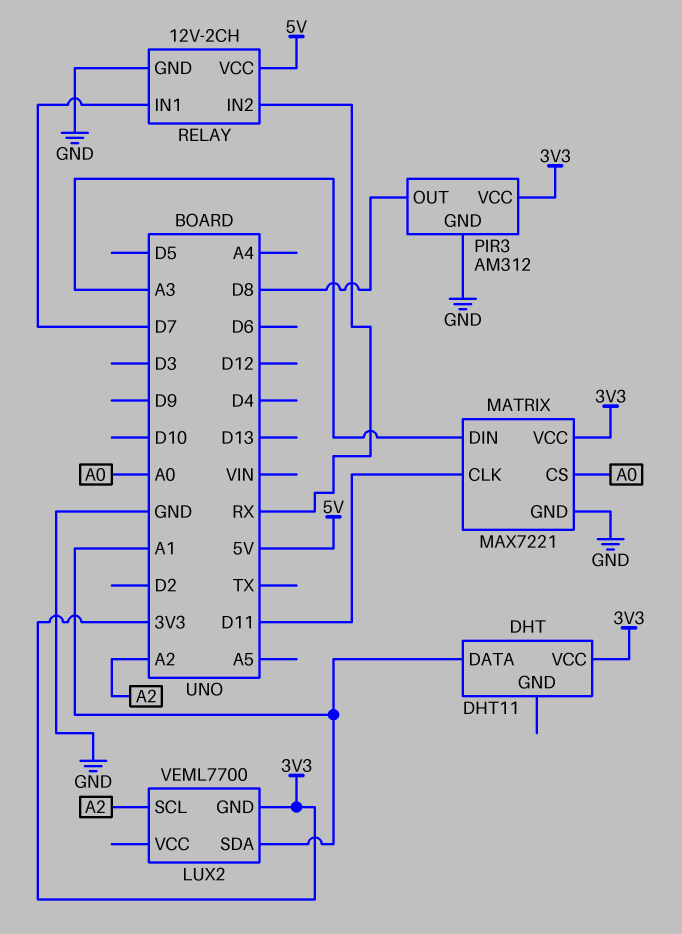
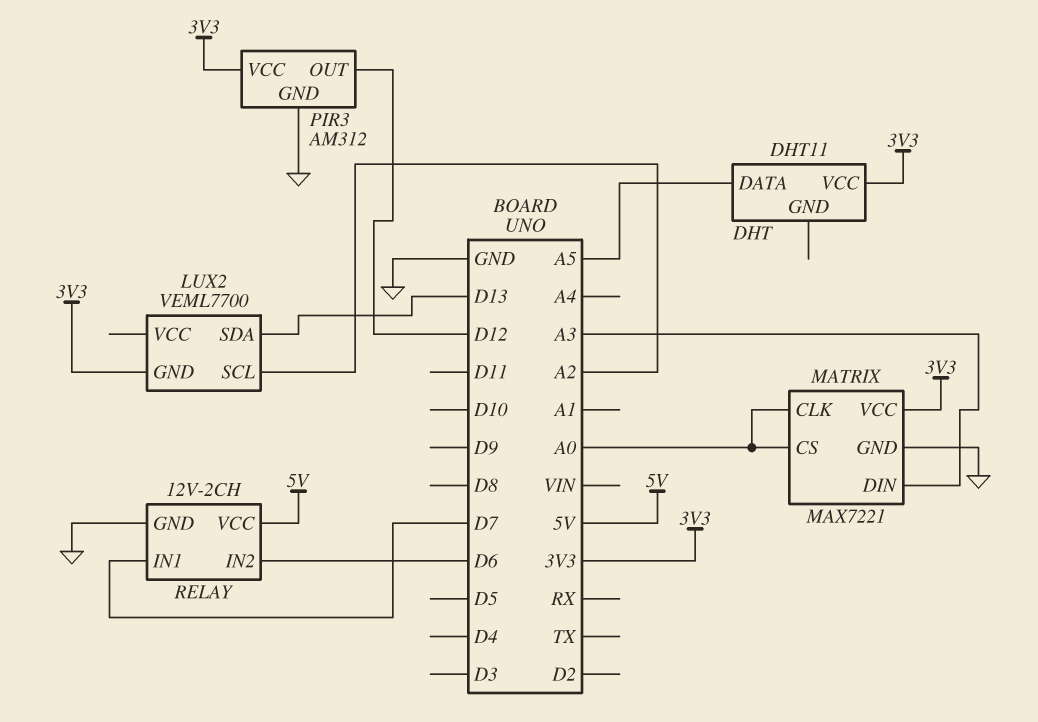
DHT pin DATA: A1 -> A5
LUX2 pin SDA: A1 -> D13
MATRIX pin CLK: D11 -> A0
PIR3 pin OUT: D8 -> D12
RELAY pin IN2: RX -> D6

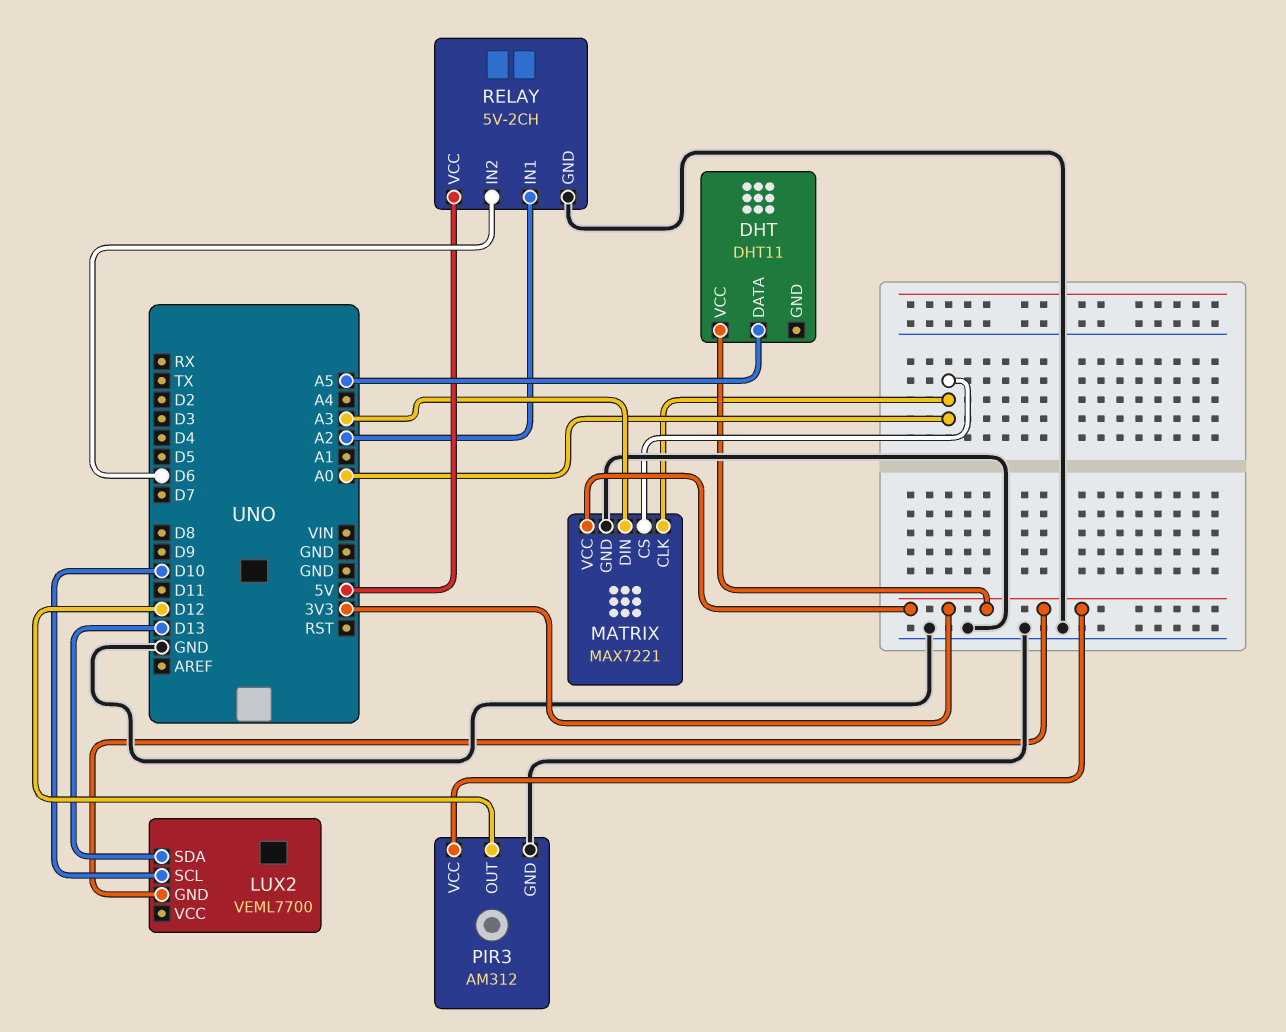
LUX2 pin SCL: A2 -> D10
RELAY: 12V-2CH -> 5V-2CH
RELAY pin IN1: D7 -> A2

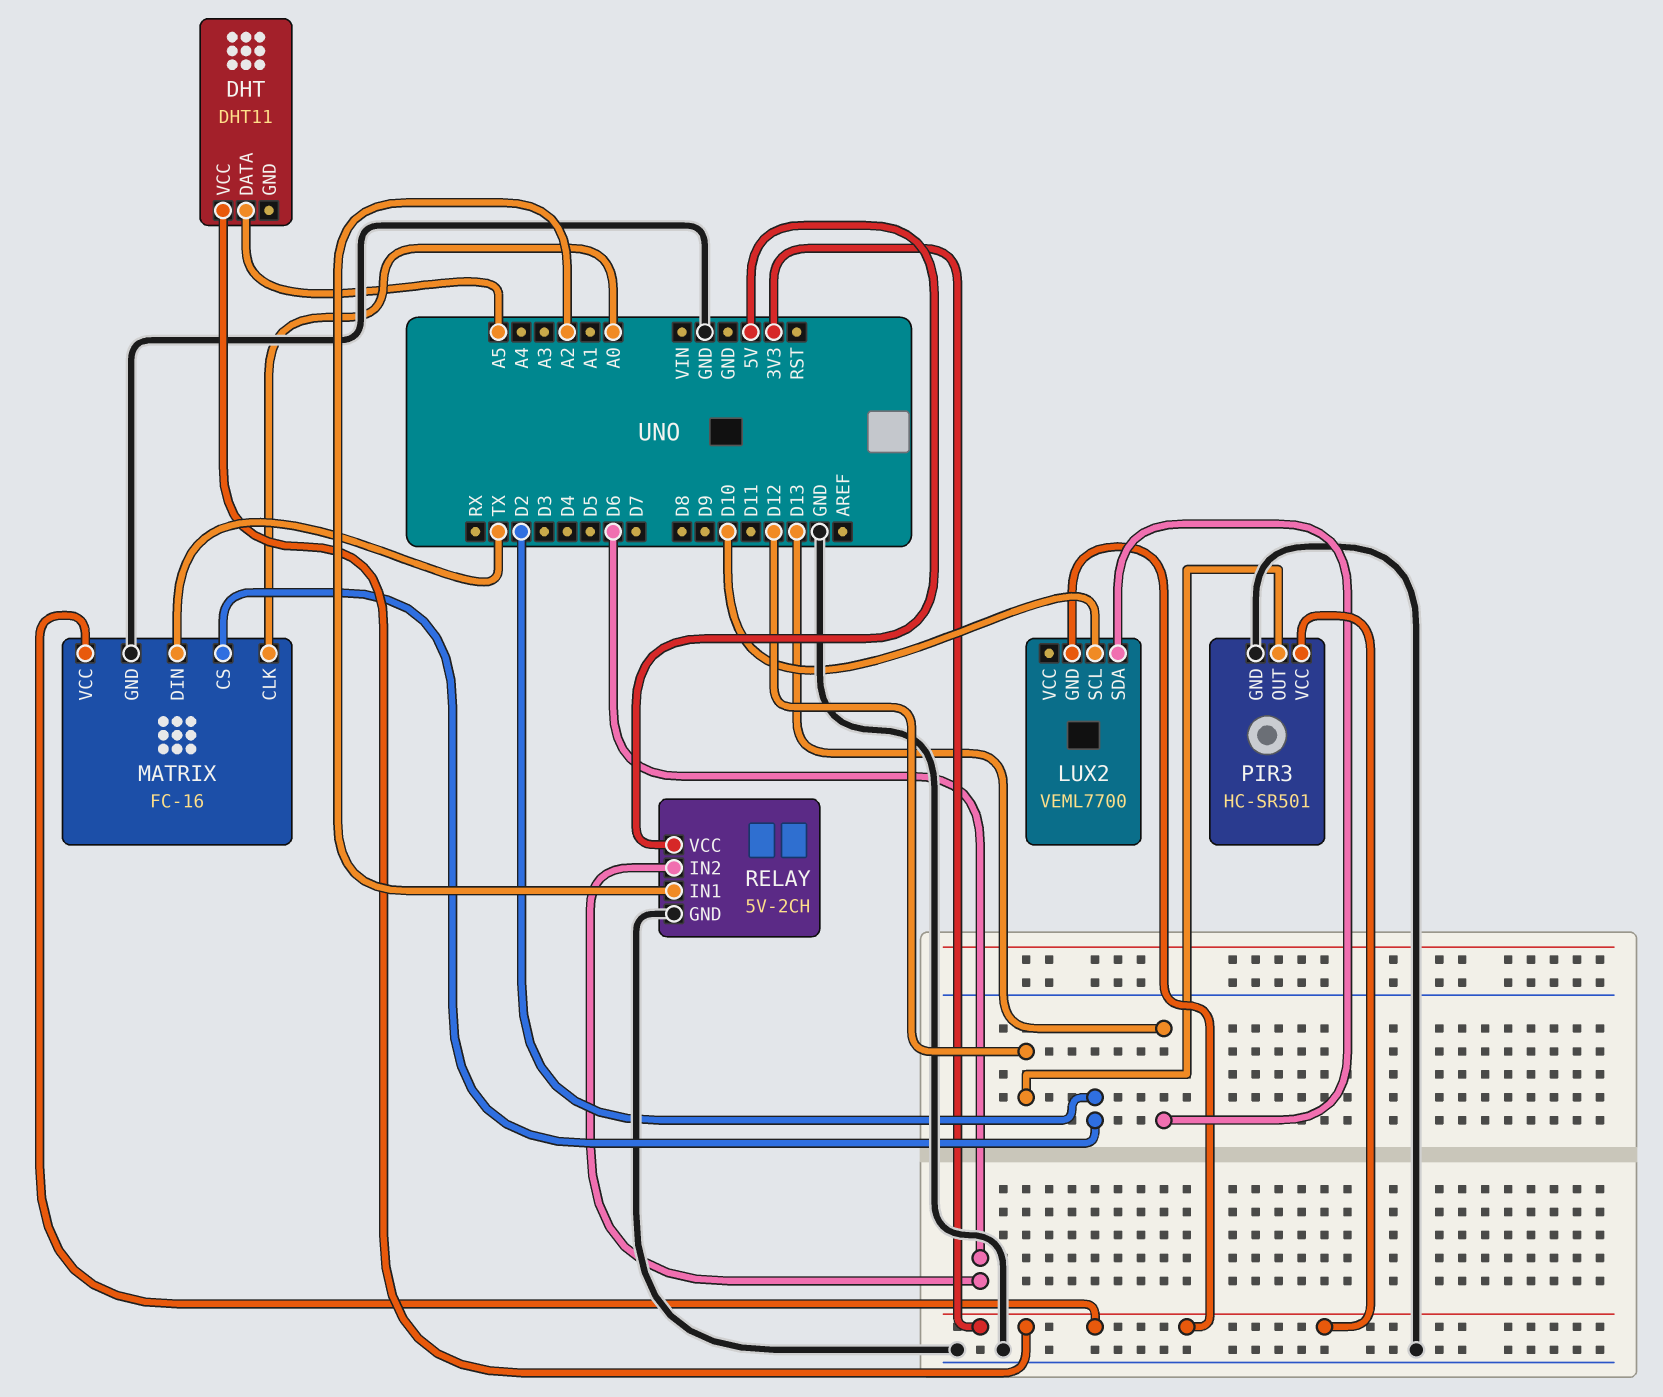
MATRIX: MAX7221 -> FC-16
MATRIX pin CS: A0 -> D2
MATRIX pin DIN: A3 -> TX
PIR3: AM312 -> HC-SR501

